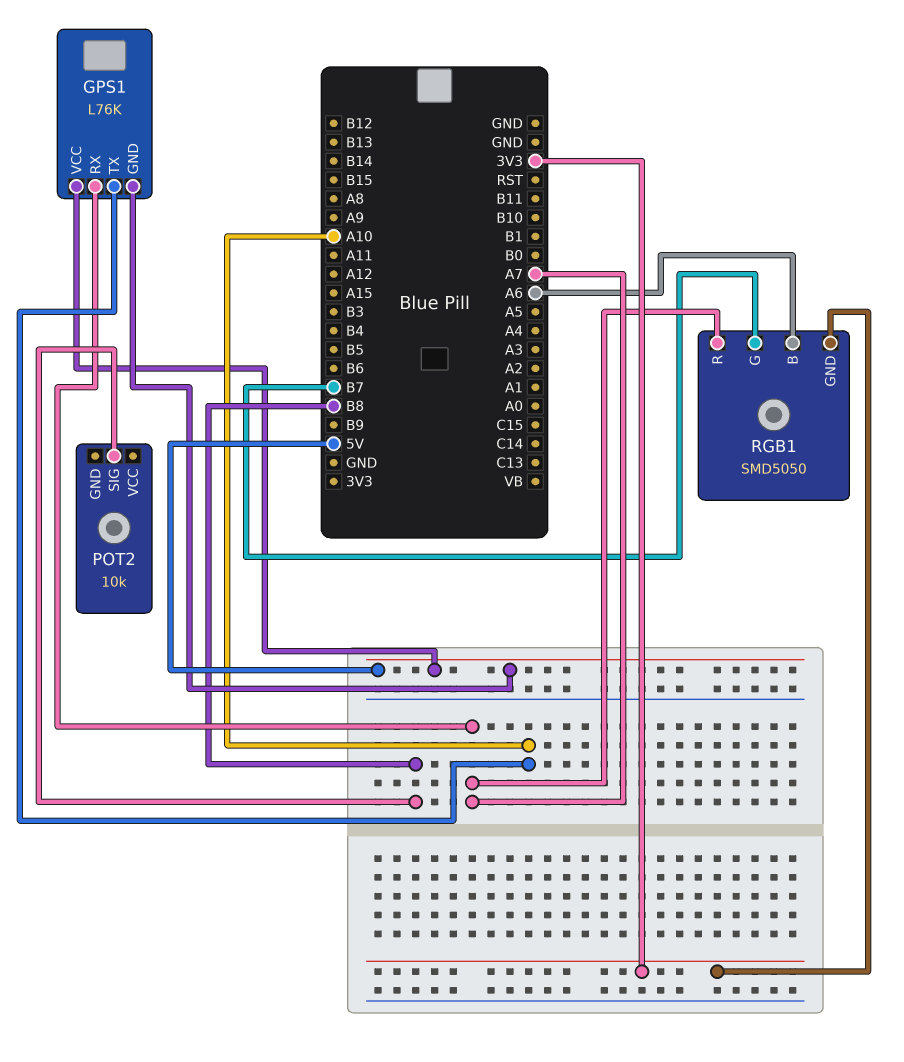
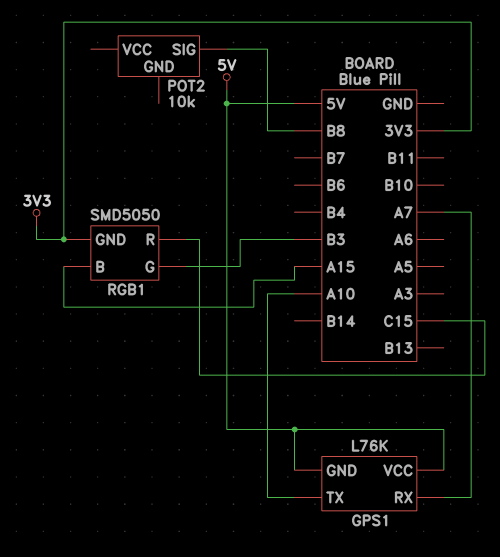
RGB1 pin B: A6 -> A15
RGB1 pin G: B7 -> B3
RGB1 pin R: A7 -> C15

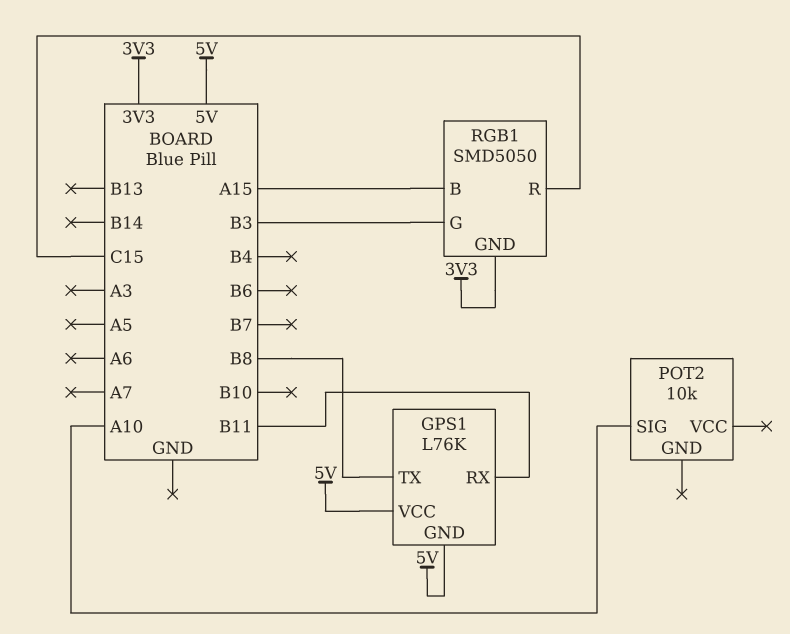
GPS1 pin RX: A7 -> B11
GPS1 pin TX: A10 -> B8
POT2 pin SIG: B8 -> A10

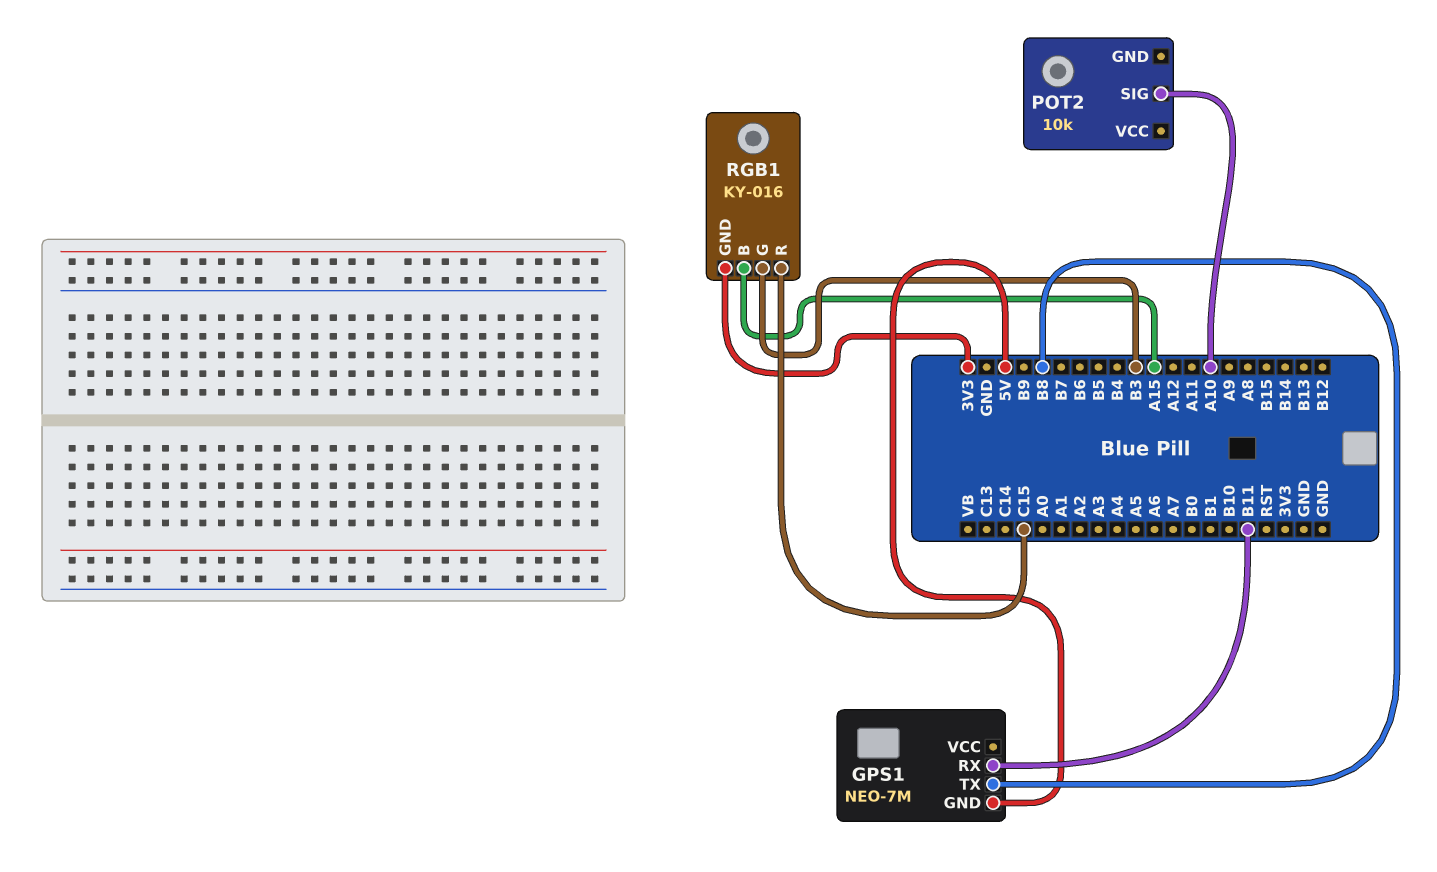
GPS1: L76K -> NEO-7M
GPS1 pin VCC: 5V -> none
RGB1: SMD5050 -> KY-016

